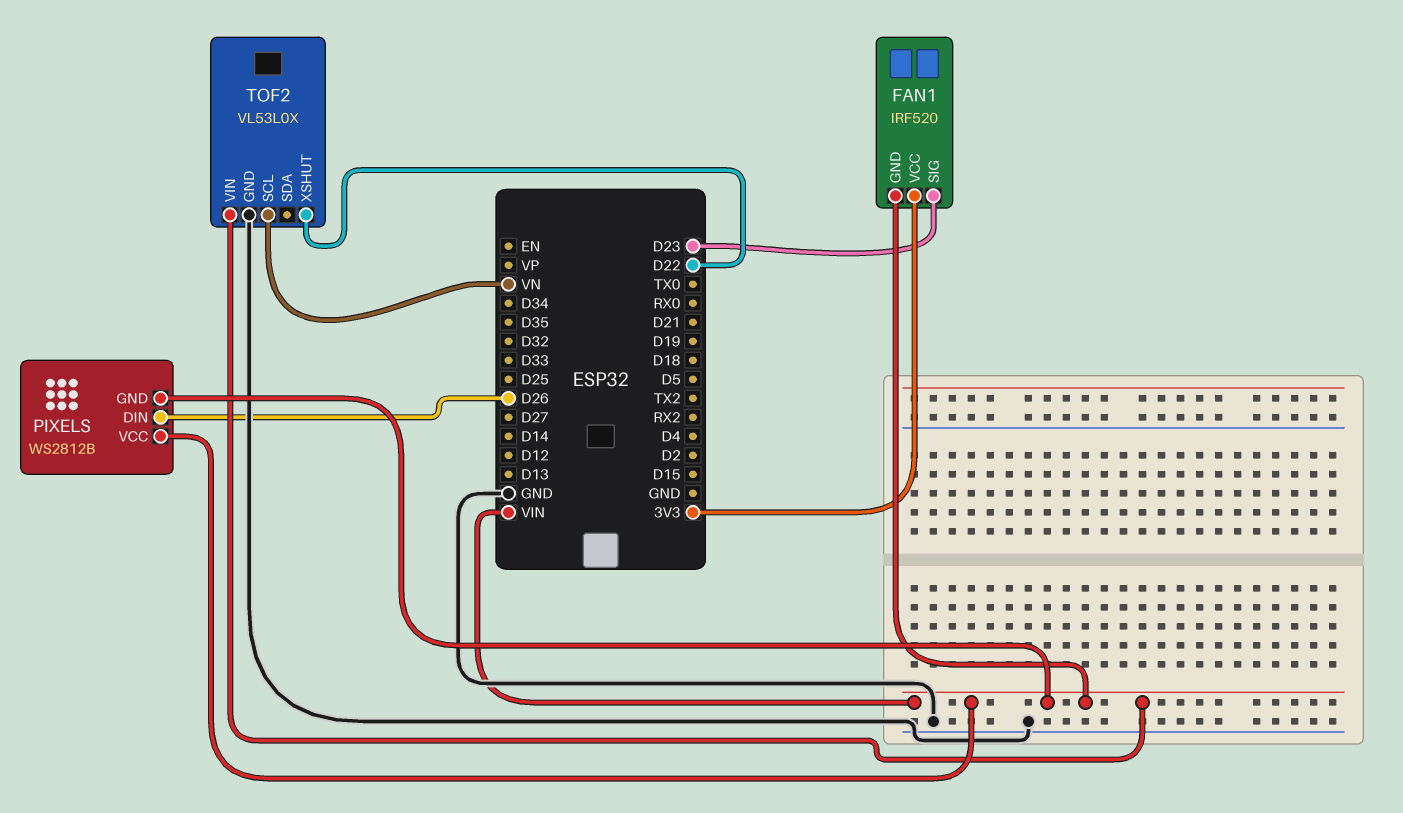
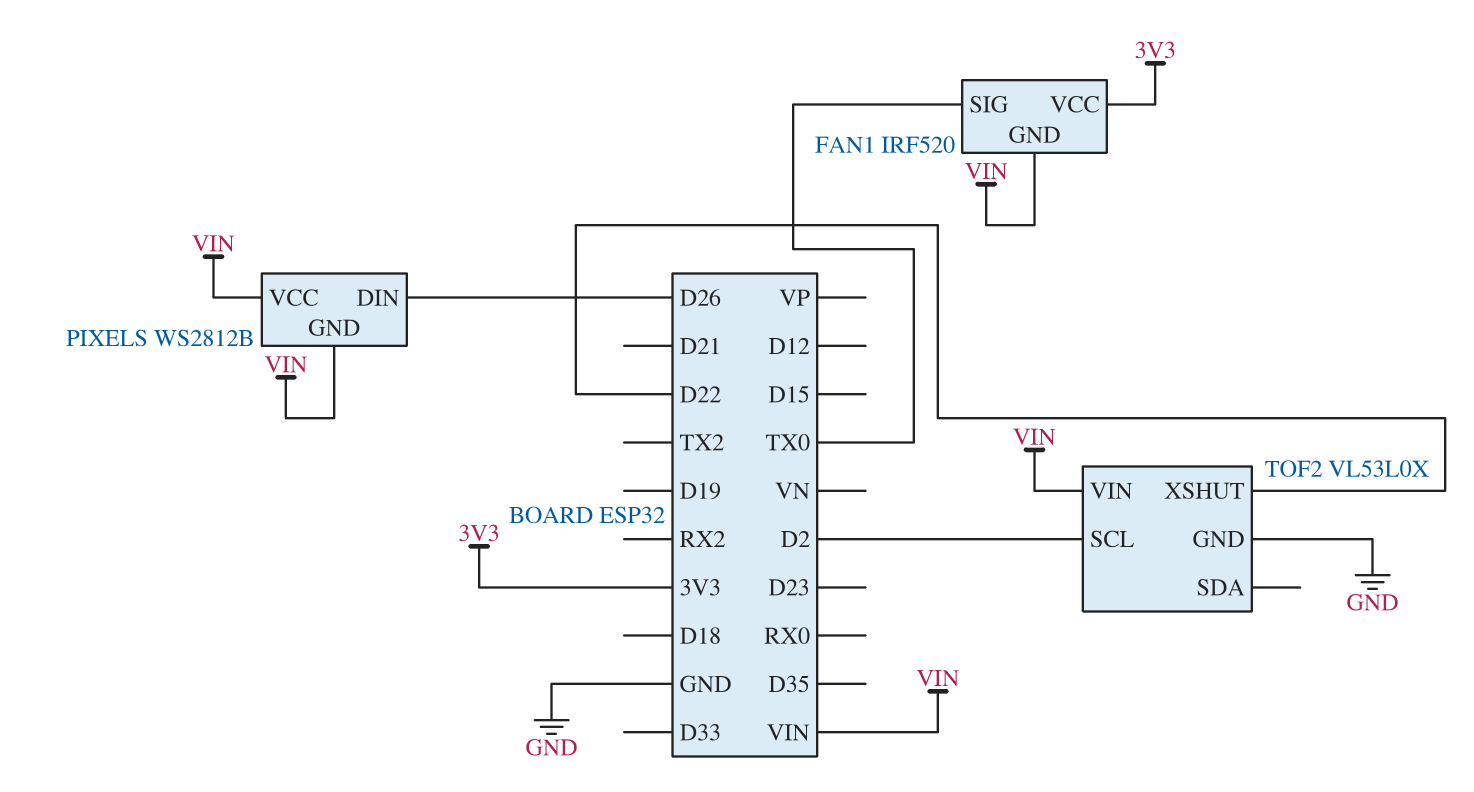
FAN1 pin SIG: D23 -> TX0
TOF2 pin SCL: VN -> D2

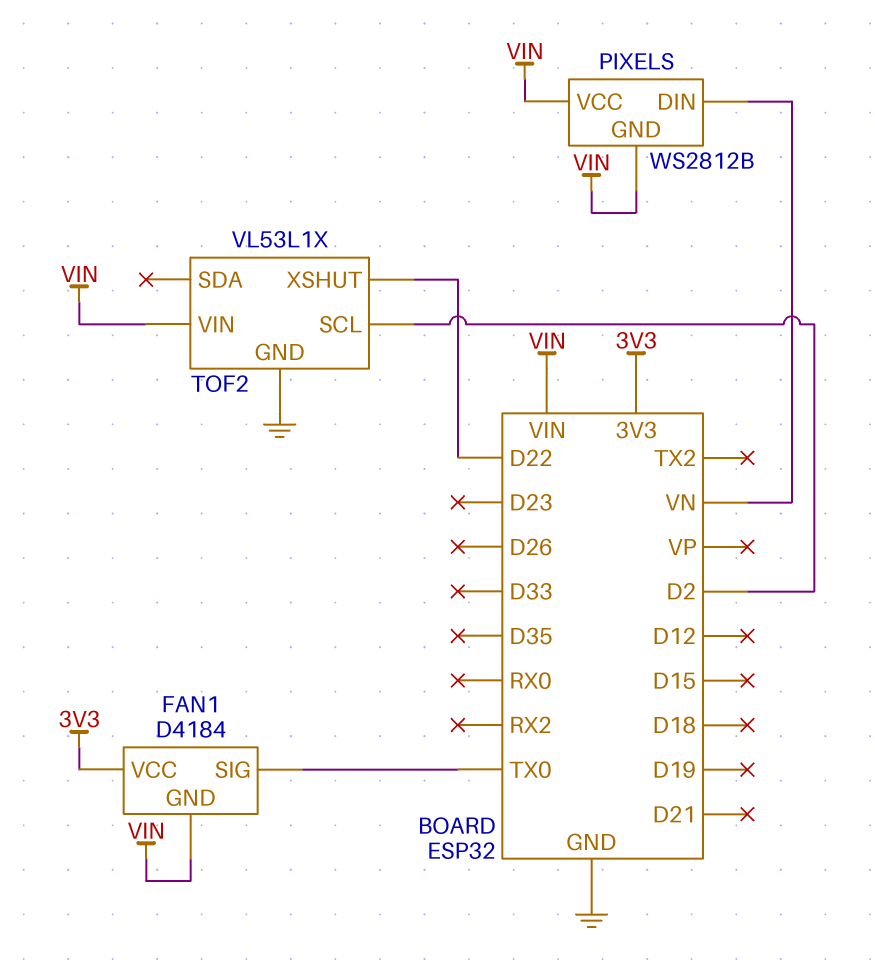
FAN1: IRF520 -> D4184
PIXELS pin DIN: D26 -> VN
TOF2: VL53L0X -> VL53L1X

